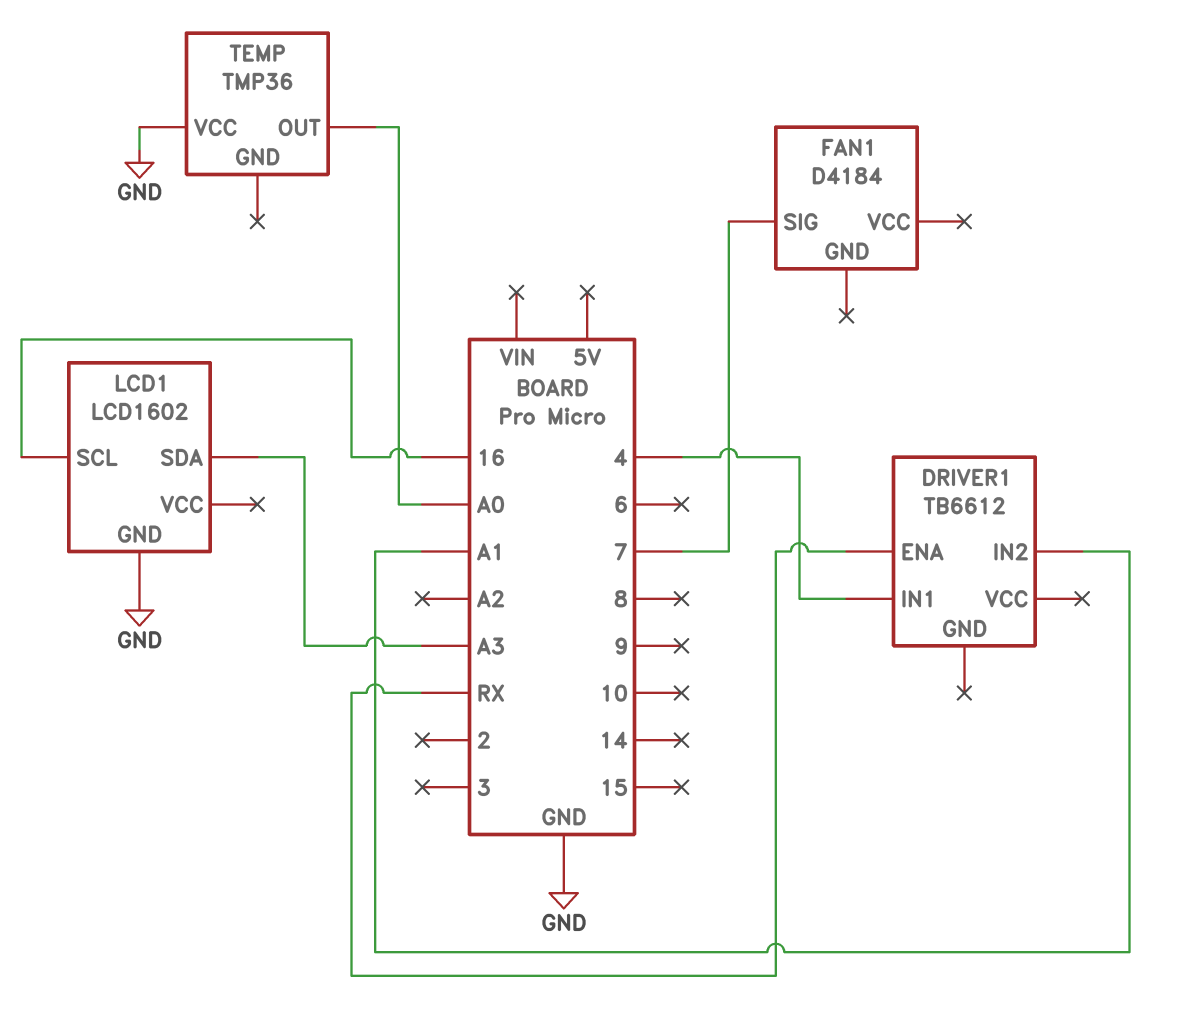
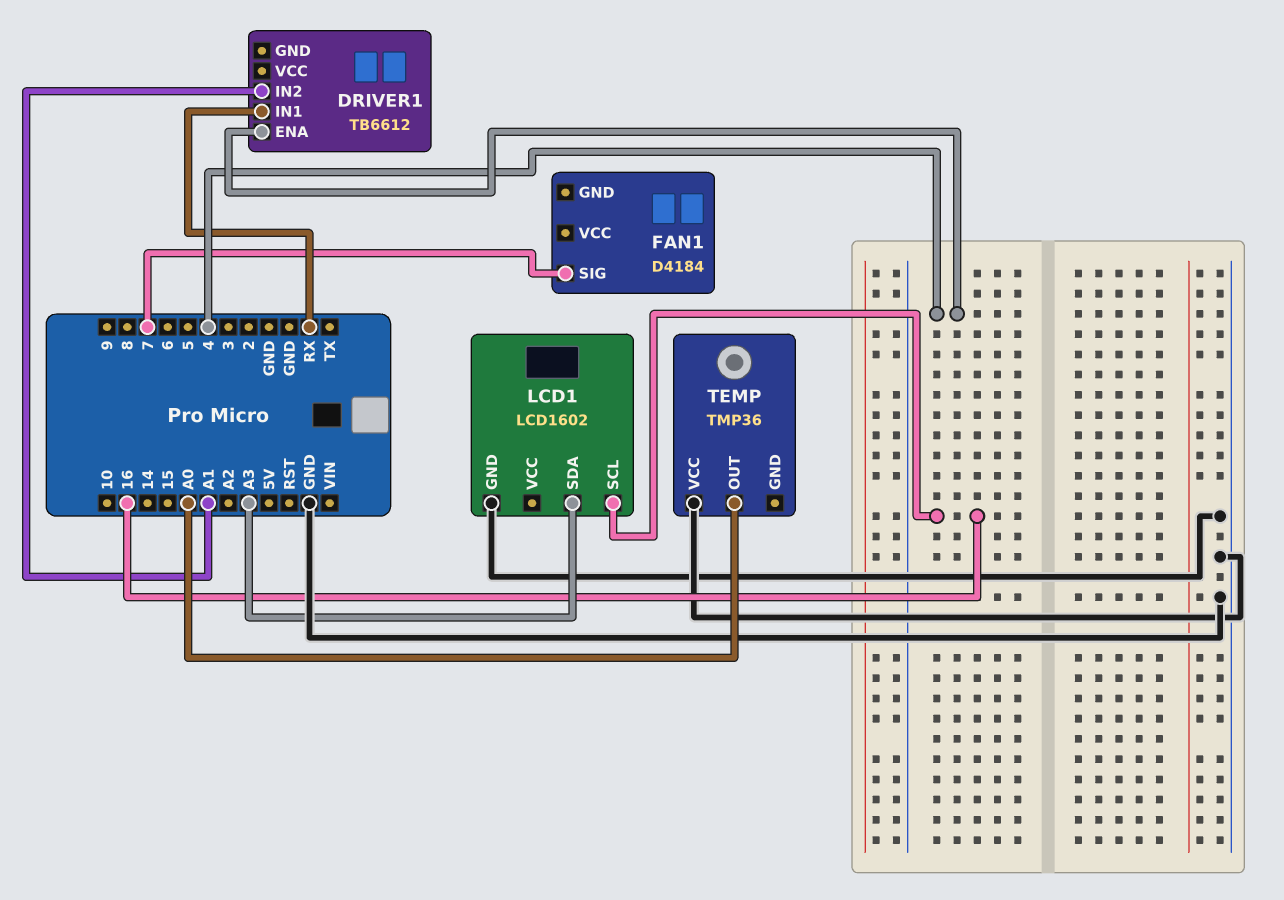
DRIVER1 pin ENA: RX -> 4
DRIVER1 pin IN1: 4 -> RX

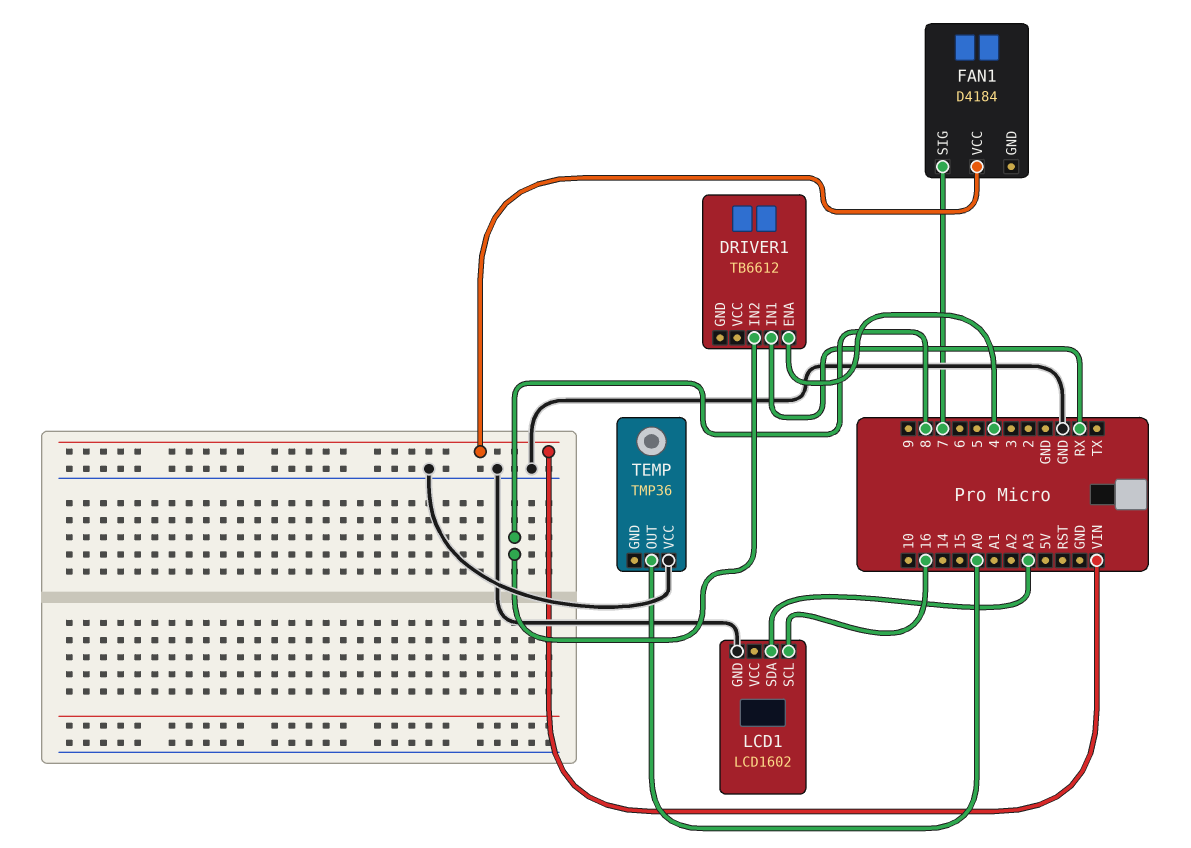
DRIVER1 pin IN2: A1 -> 8
FAN1 pin VCC: none -> VIN

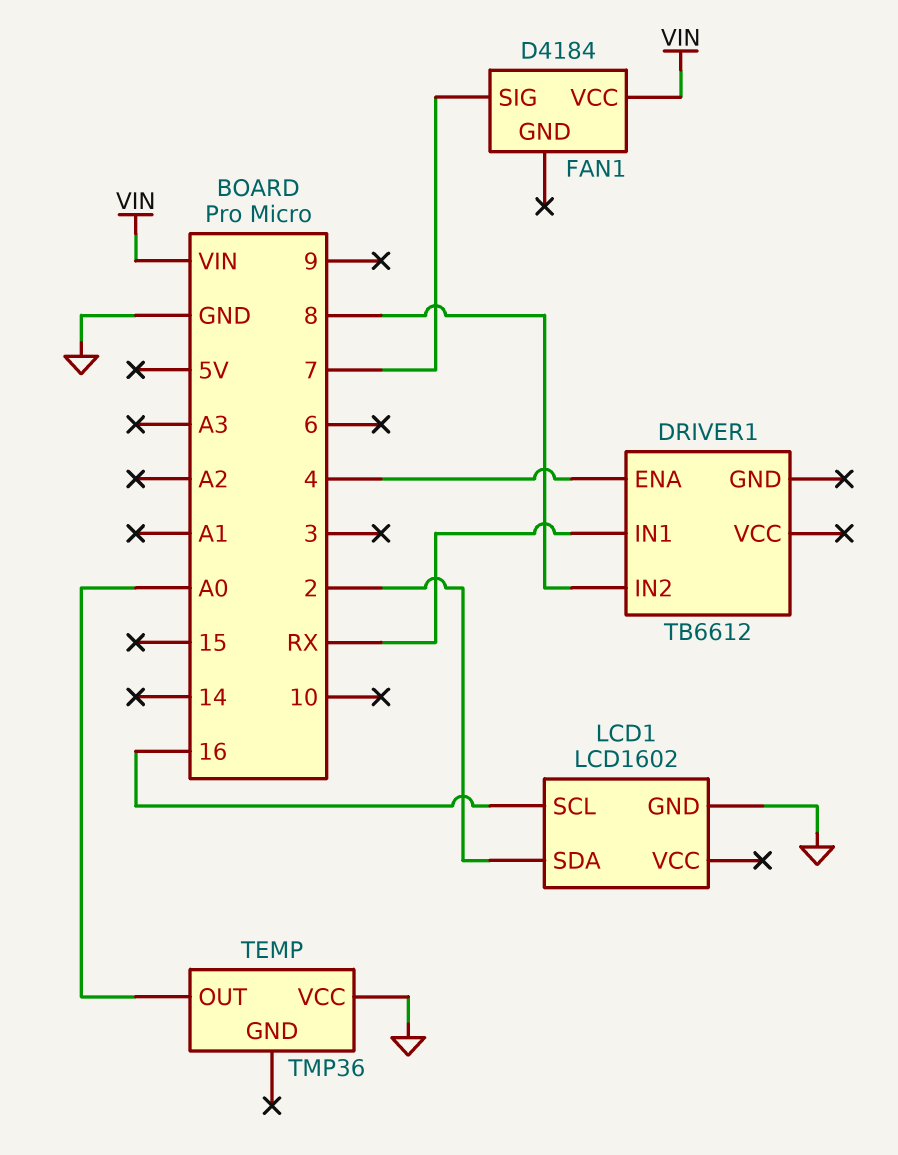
LCD1 pin SDA: A3 -> 2

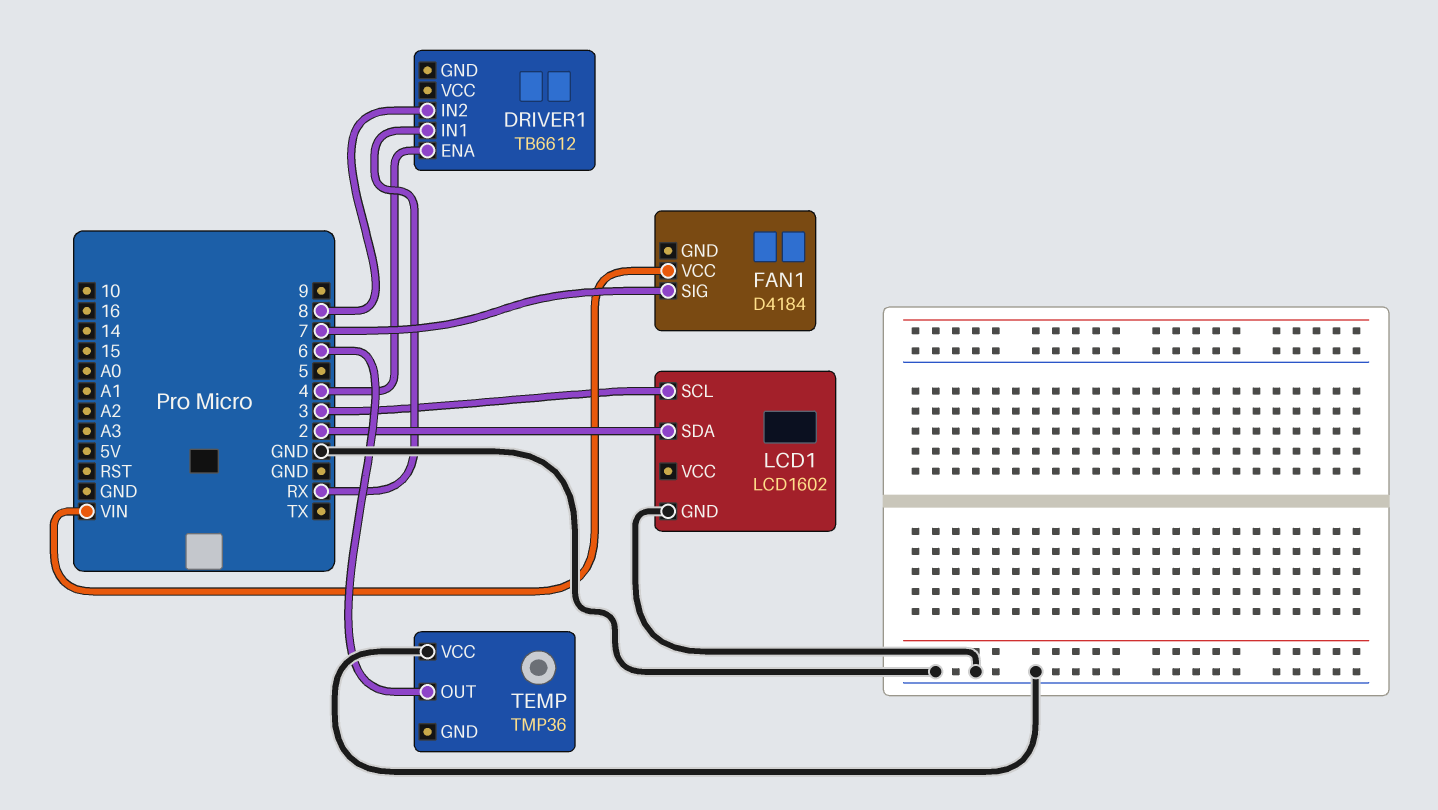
LCD1 pin SCL: 16 -> 3
TEMP pin OUT: A0 -> 6

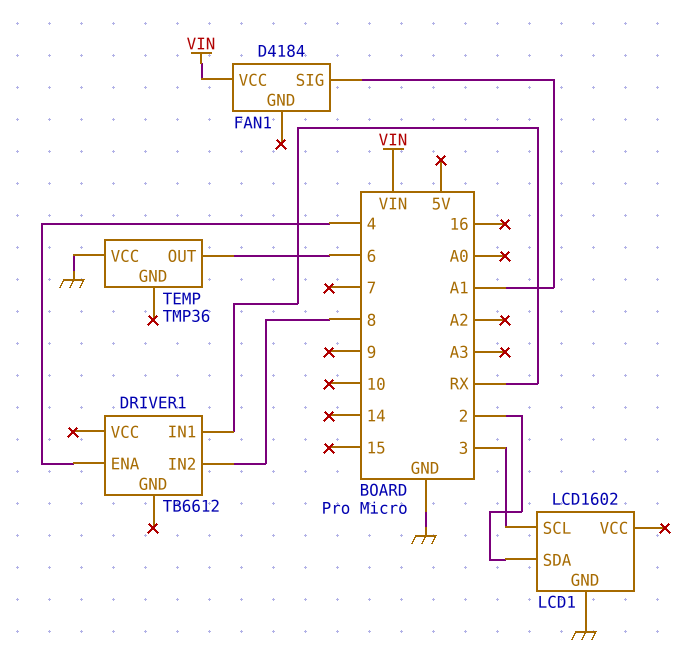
FAN1 pin SIG: 7 -> A1

